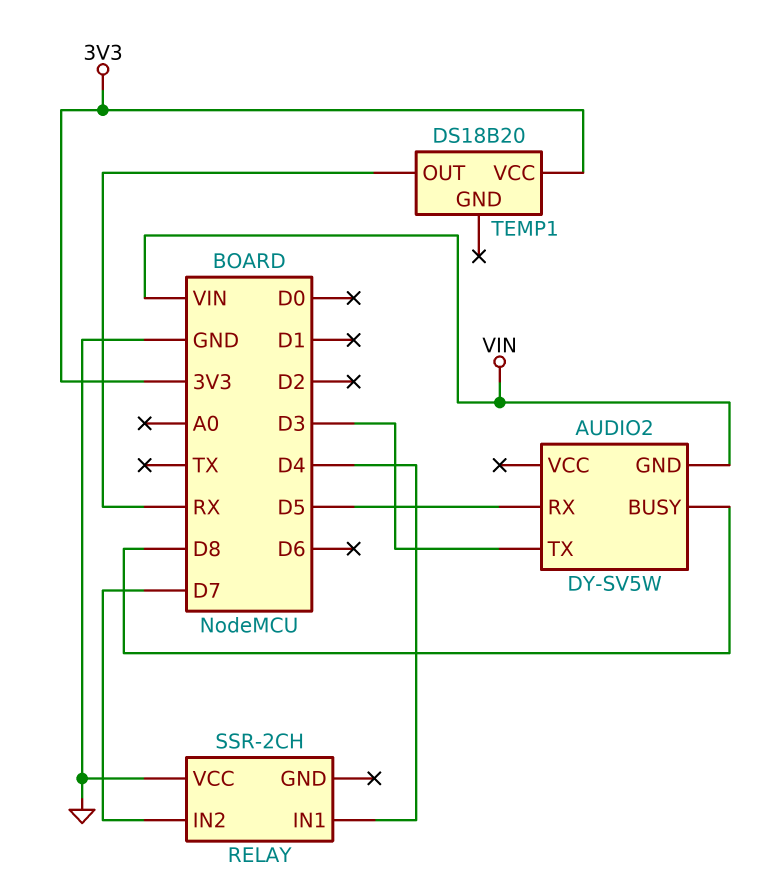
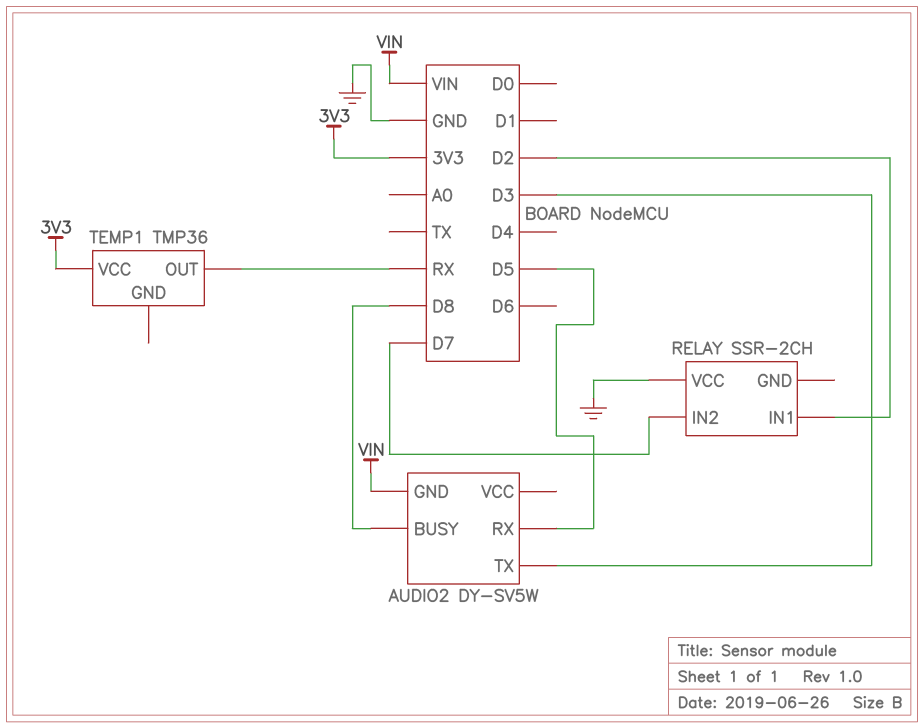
RELAY pin IN1: D4 -> D2
TEMP1: DS18B20 -> TMP36

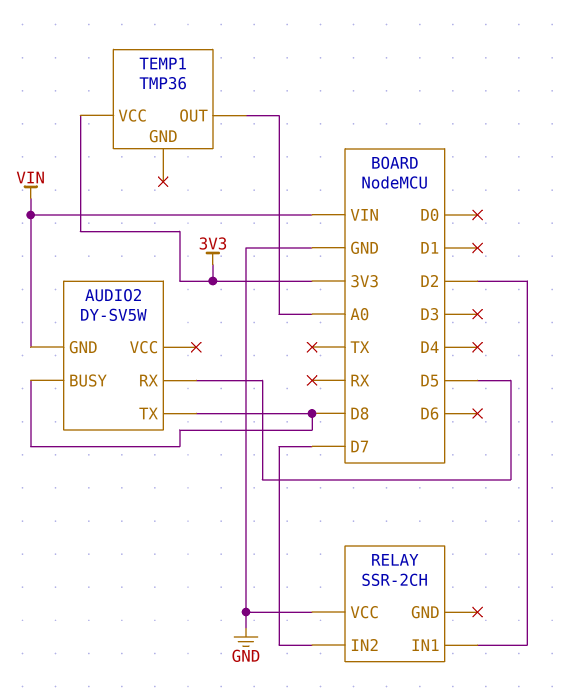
AUDIO2 pin TX: D3 -> D8
TEMP1 pin OUT: RX -> A0

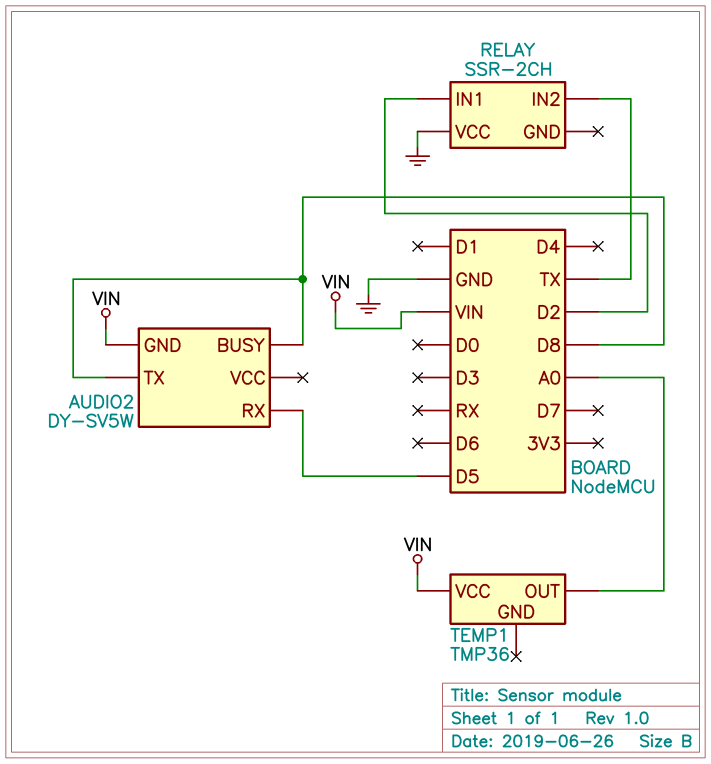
RELAY pin IN2: D7 -> TX
TEMP1 pin VCC: 3V3 -> VIN

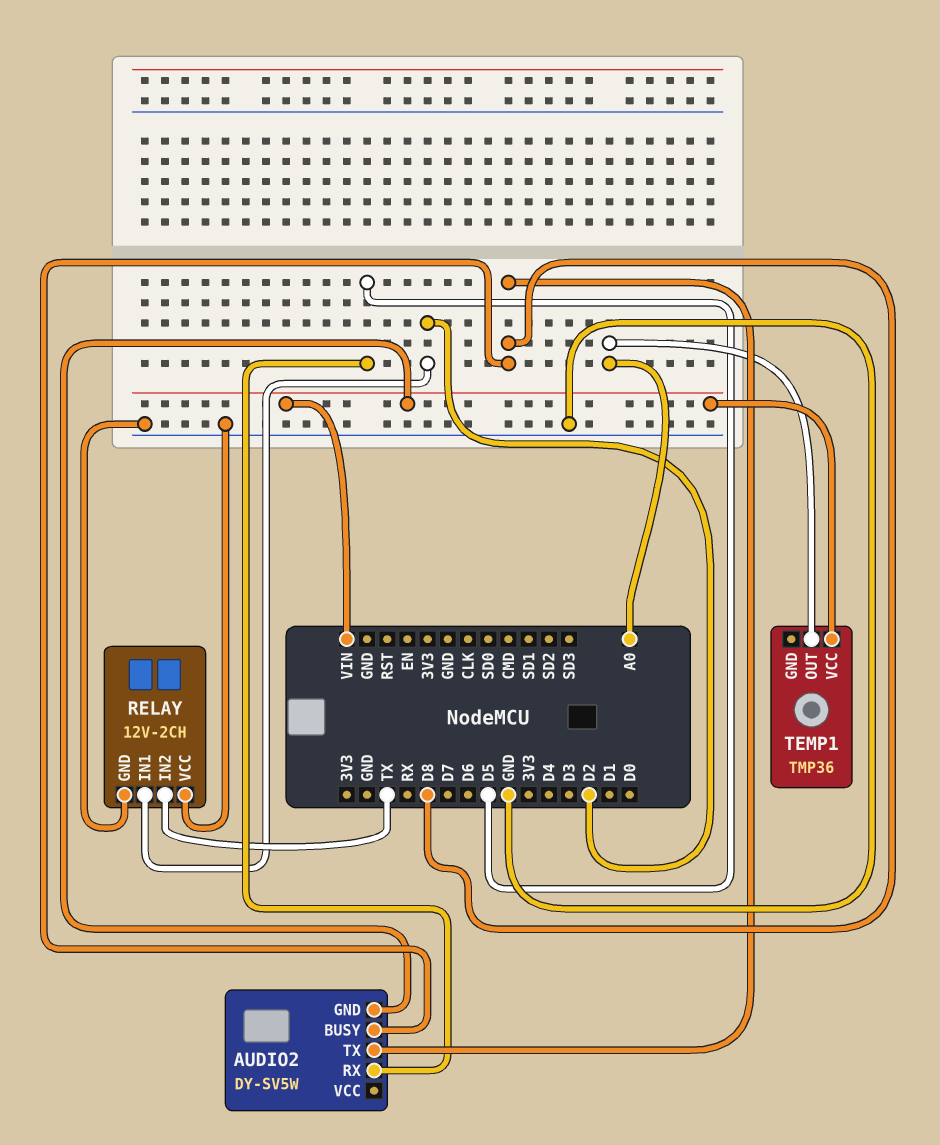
RELAY: SSR-2CH -> 12V-2CH
RELAY pin GND: none -> GND

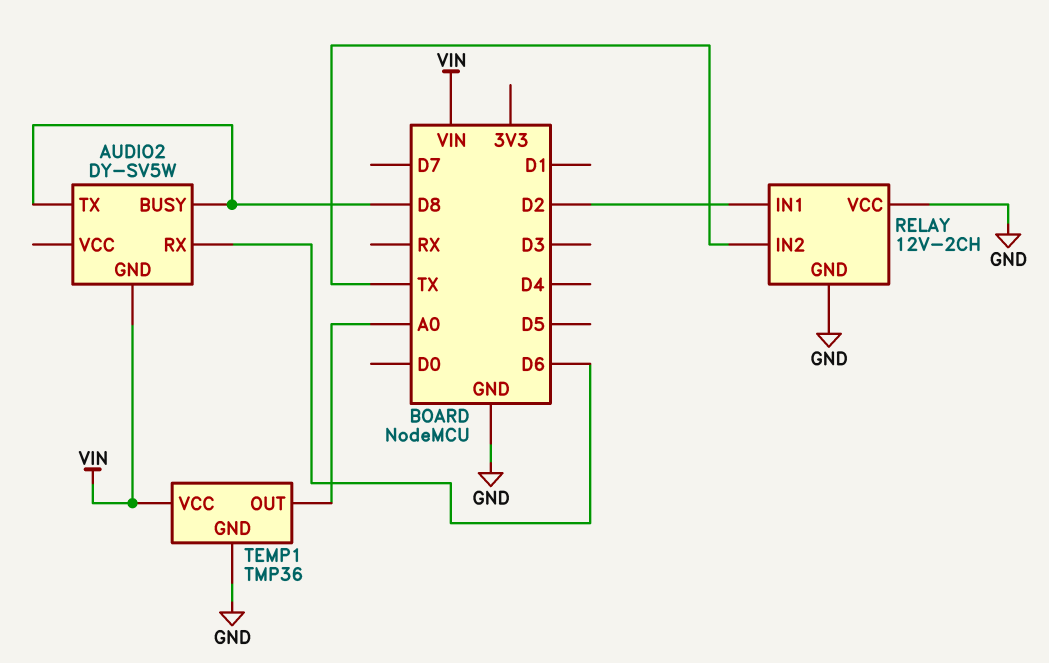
AUDIO2 pin RX: D5 -> D6
TEMP1 pin GND: none -> GND

